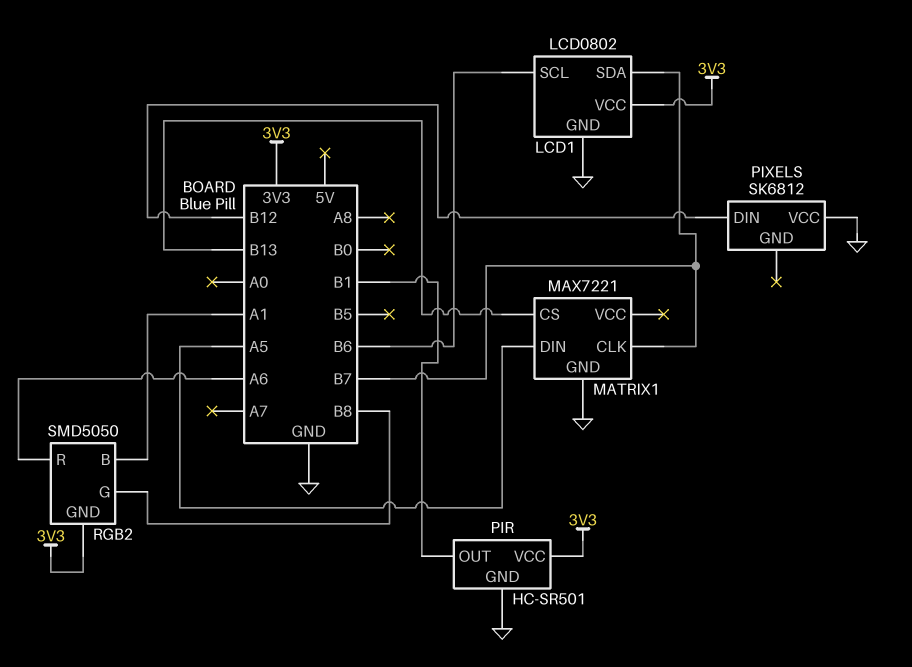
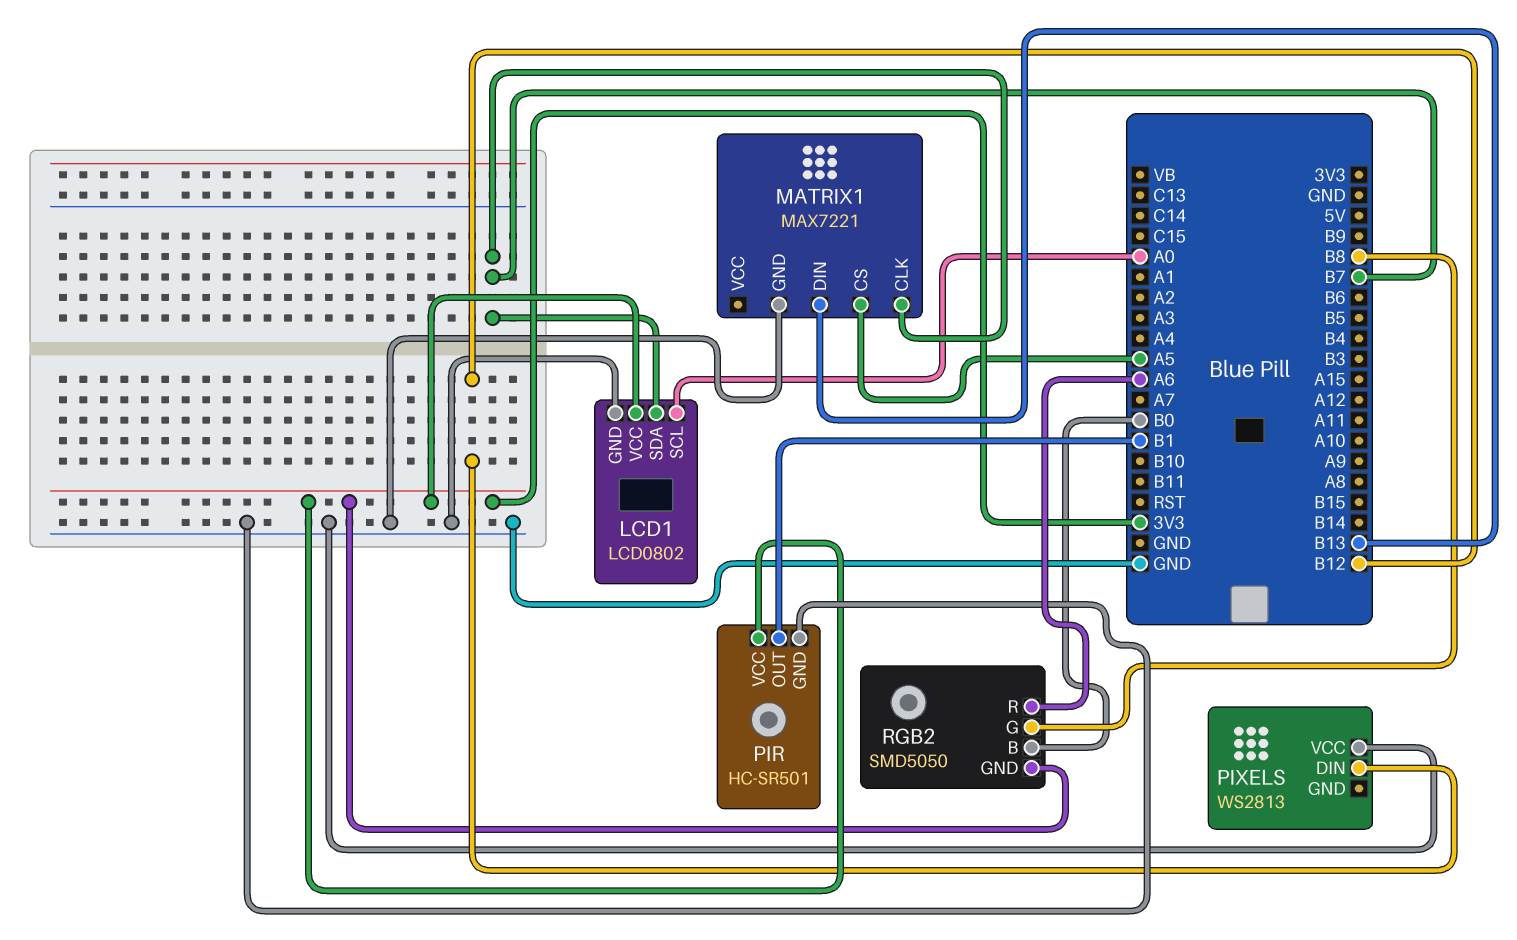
LCD1 pin SCL: B6 -> A0
MATRIX1 pin CS: B13 -> A5
MATRIX1 pin DIN: A5 -> B13
PIXELS: SK6812 -> WS2813
RGB2 pin B: A1 -> B0

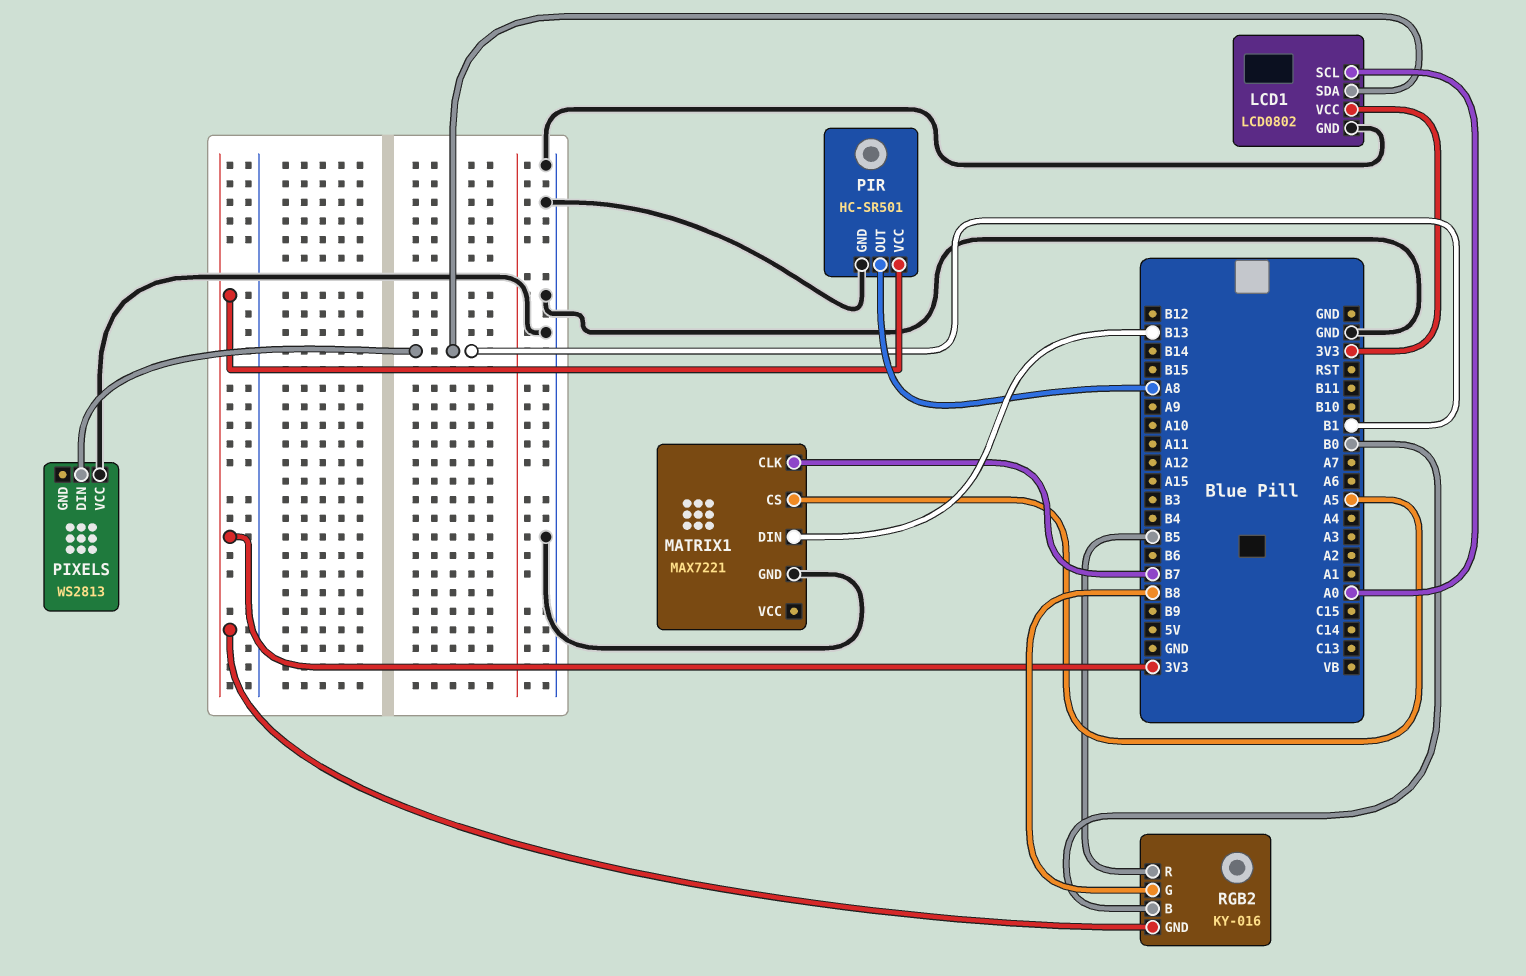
LCD1 pin SDA: B7 -> B1
PIR pin OUT: B1 -> A8
PIXELS pin DIN: B12 -> B1
RGB2: SMD5050 -> KY-016
RGB2 pin R: A6 -> B5

